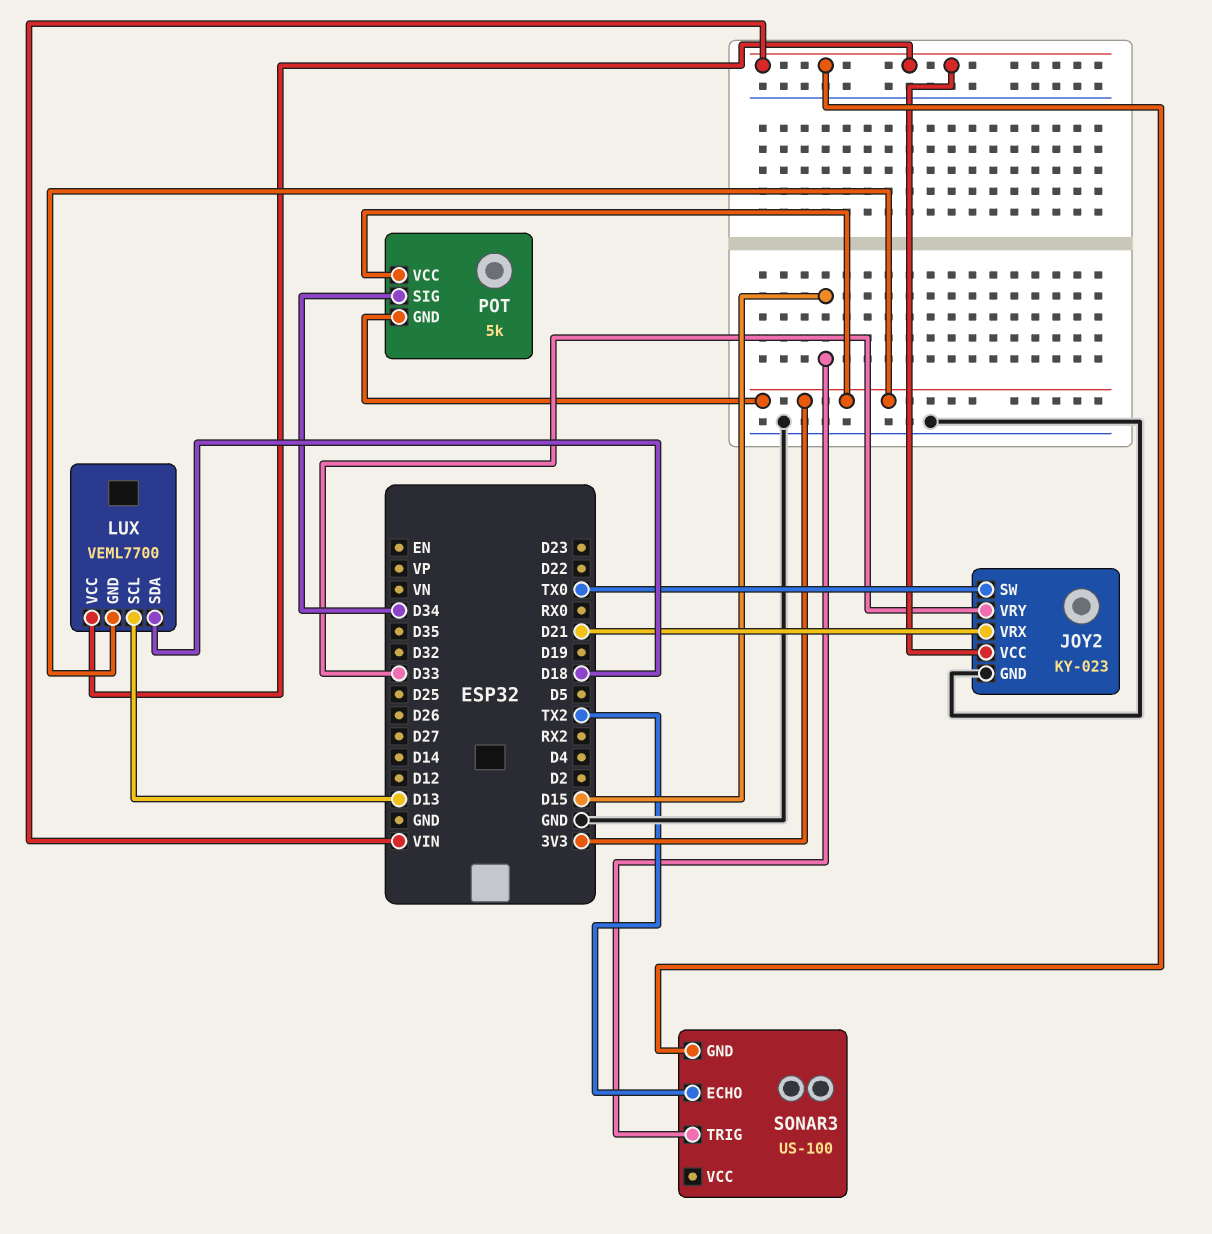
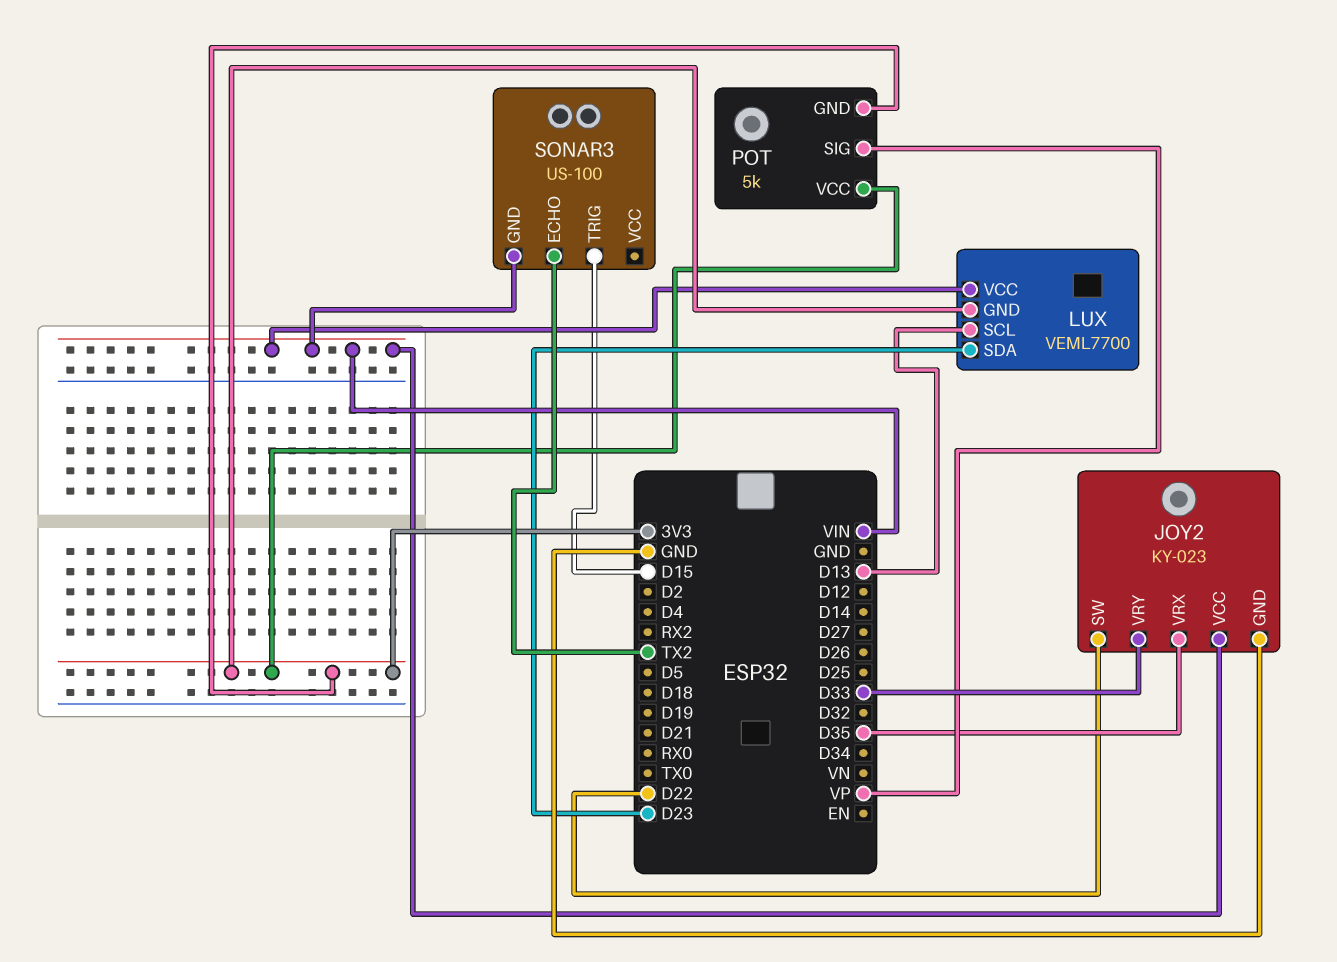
JOY2 pin SW: TX0 -> D22
JOY2 pin VRX: D21 -> D35
LUX pin SDA: D18 -> D23
POT pin SIG: D34 -> VP

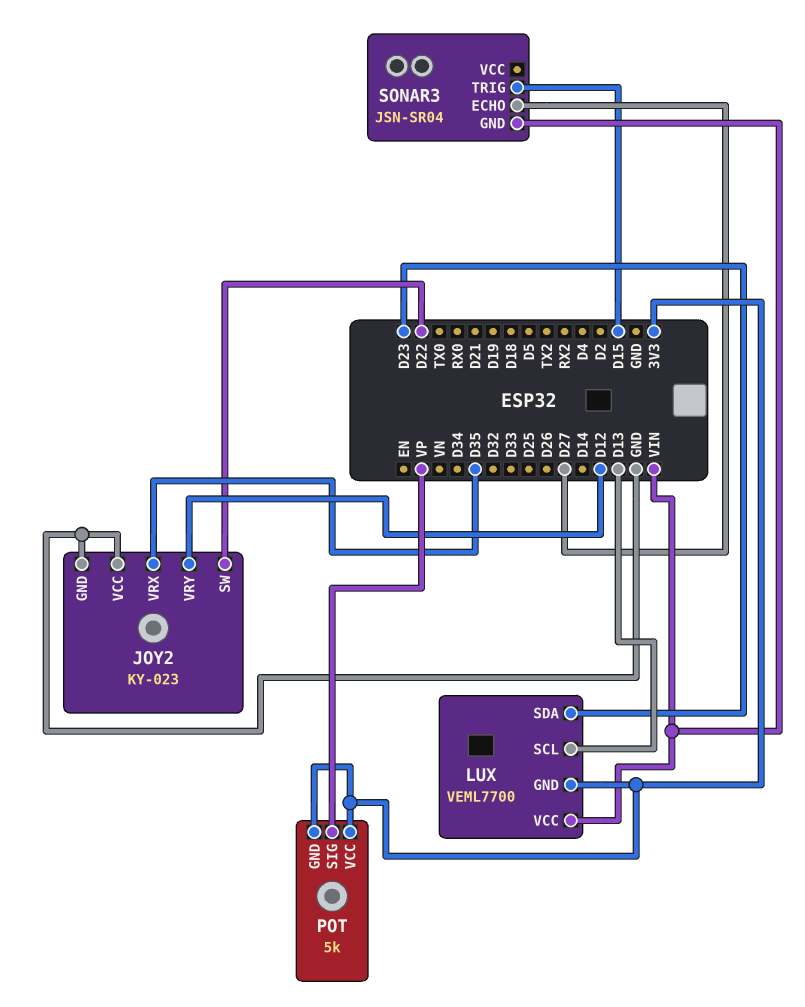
JOY2 pin VCC: VIN -> GND
JOY2 pin VRY: D33 -> D12
SONAR3: US-100 -> JSN-SR04
SONAR3 pin ECHO: TX2 -> D27

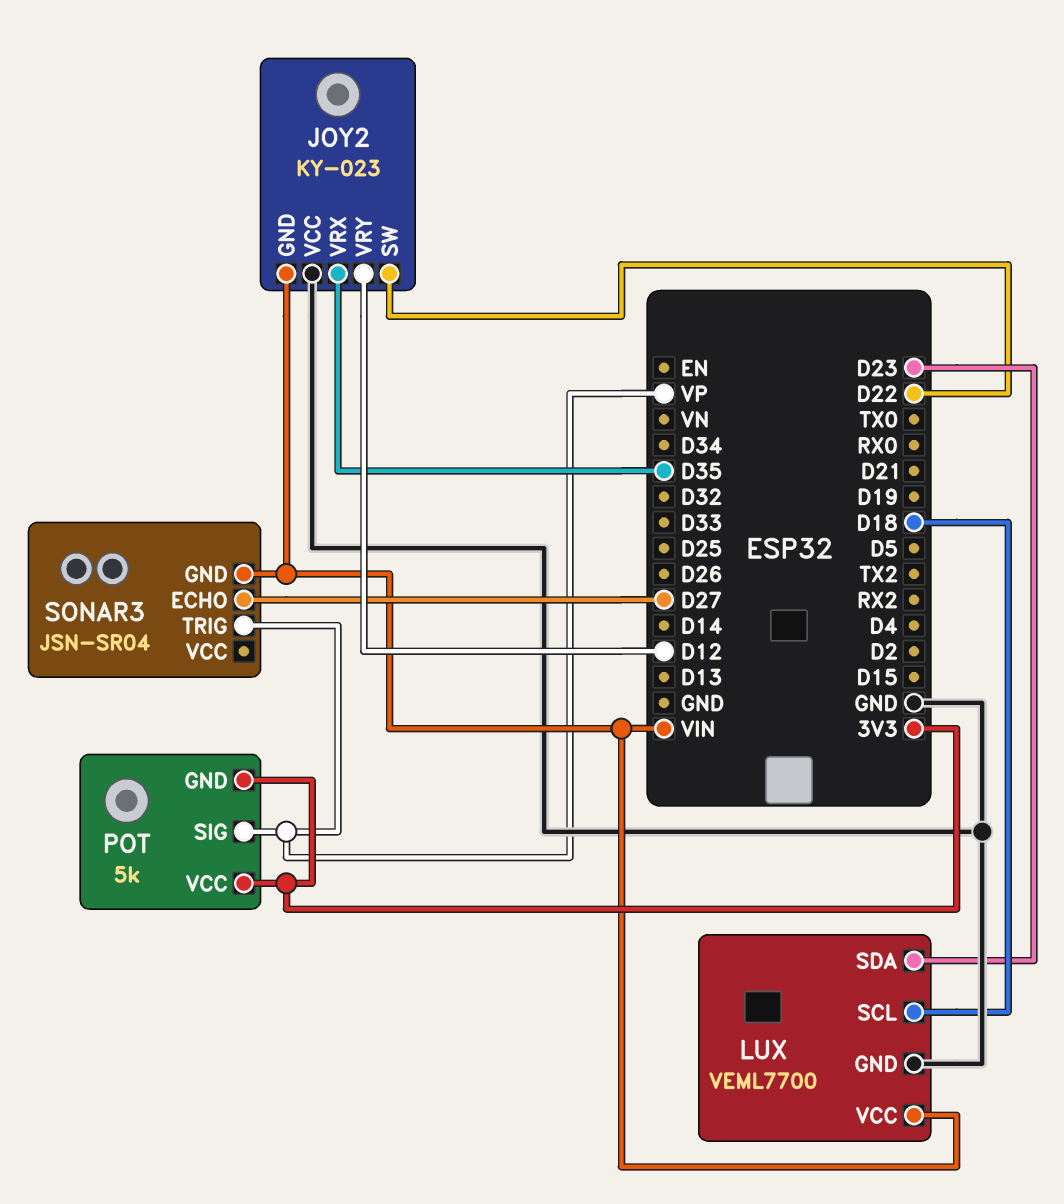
JOY2 pin GND: GND -> VIN
LUX pin GND: 3V3 -> GND
LUX pin SCL: D13 -> D18
SONAR3 pin TRIG: D15 -> VP

